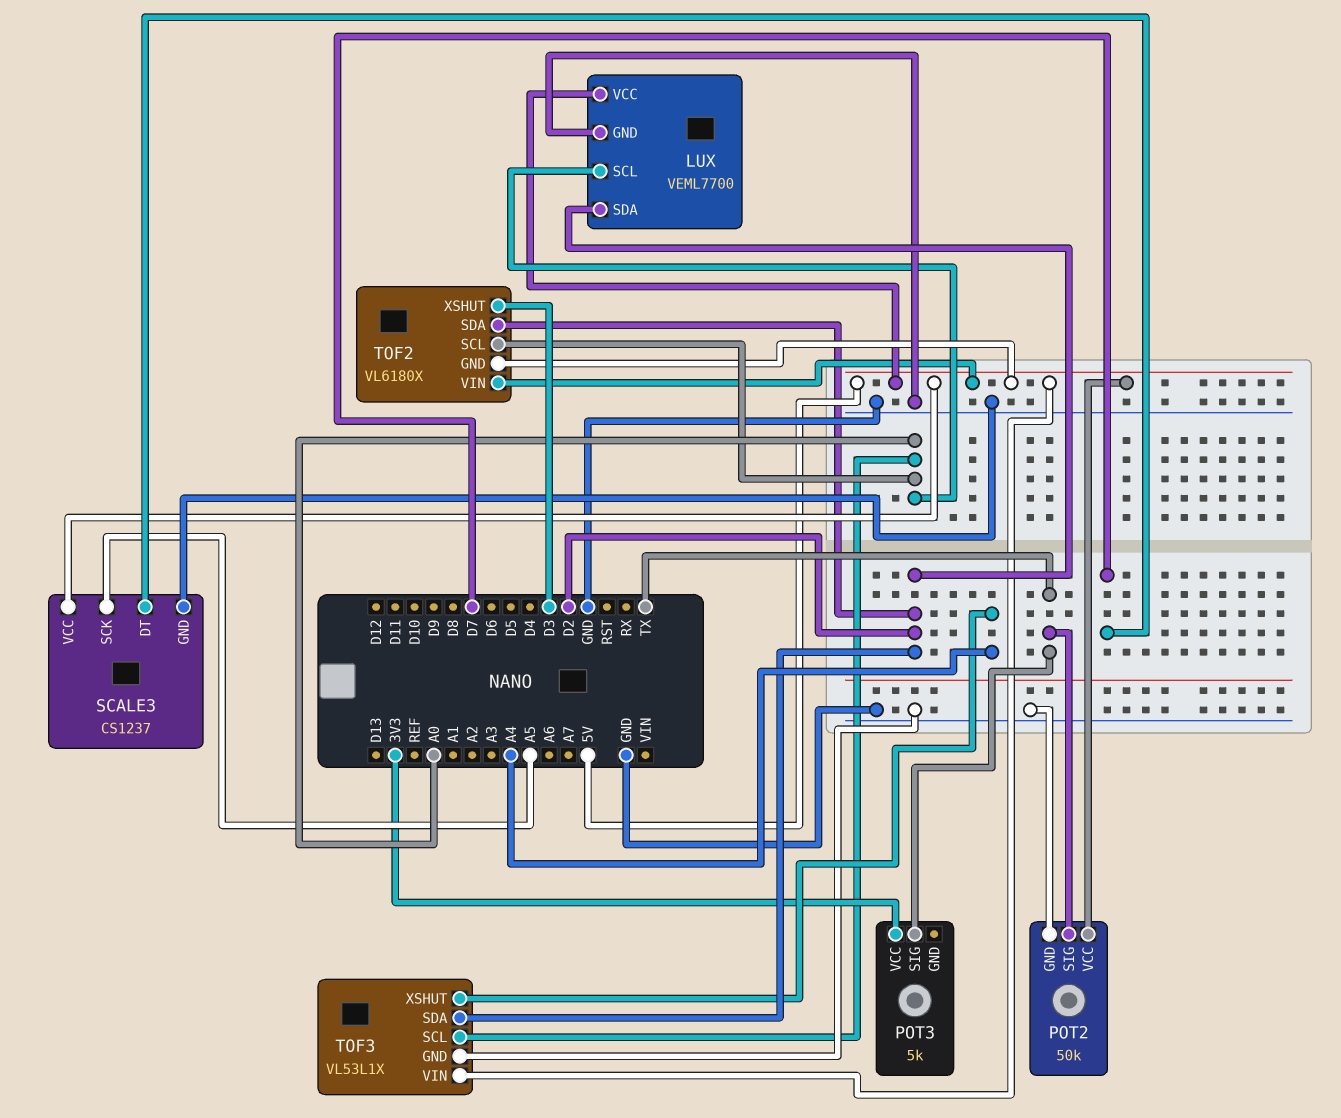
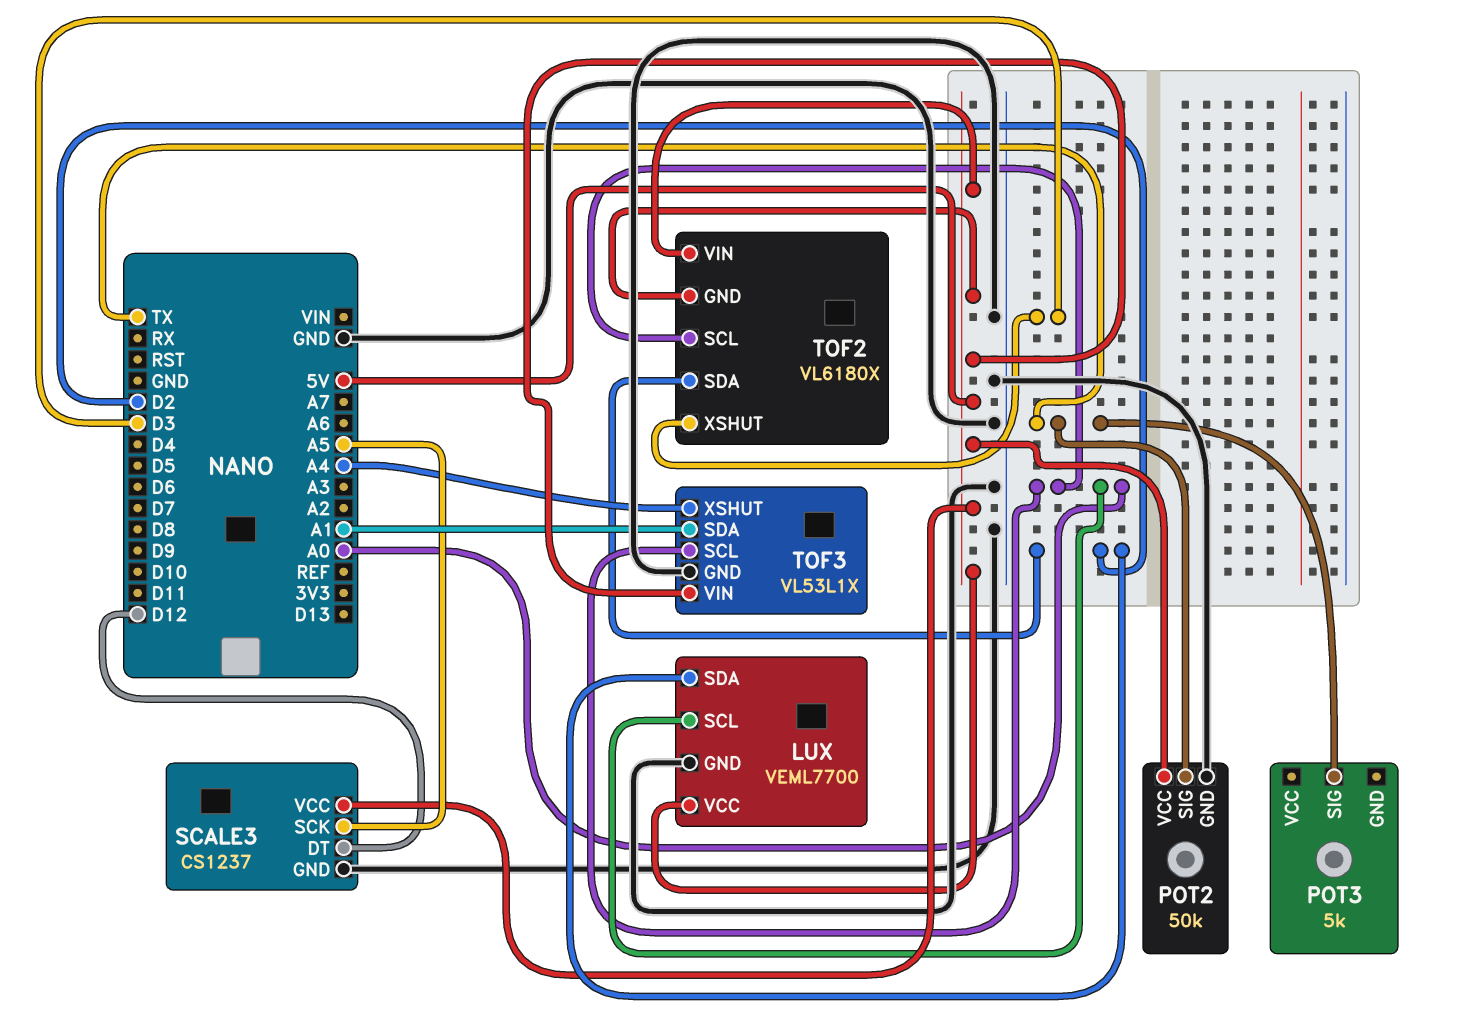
POT3 pin VCC: 3V3 -> none
SCALE3 pin DT: D7 -> D12
TOF3 pin SDA: D2 -> A1

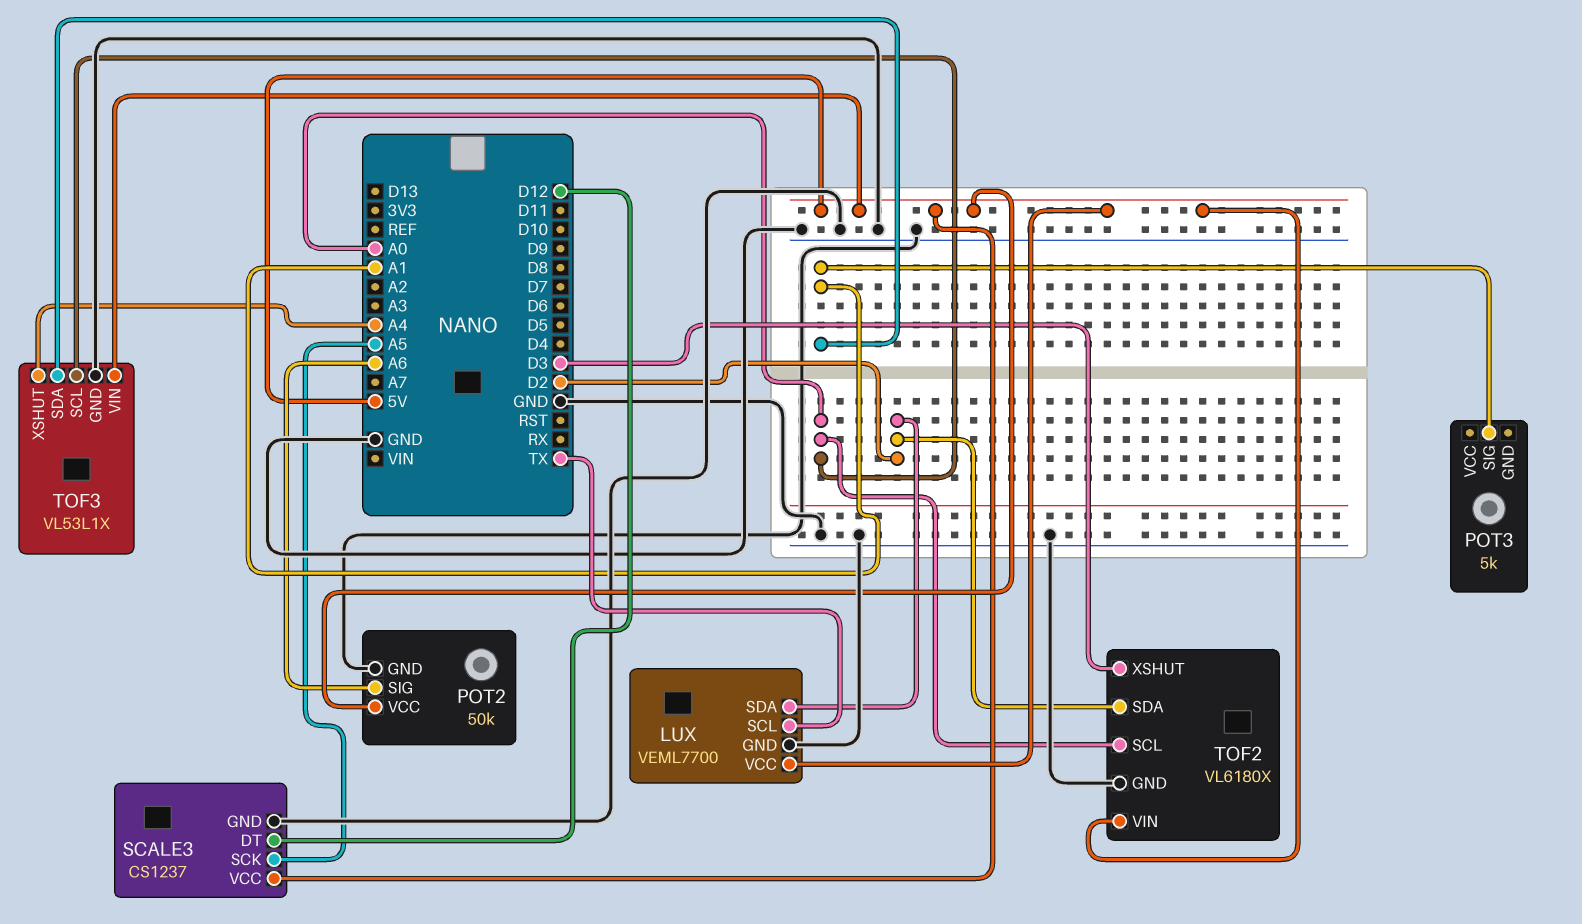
LUX pin SCL: A0 -> TX
POT2 pin SIG: TX -> A6
POT3 pin SIG: TX -> A1
TOF2 pin GND: 5V -> GND

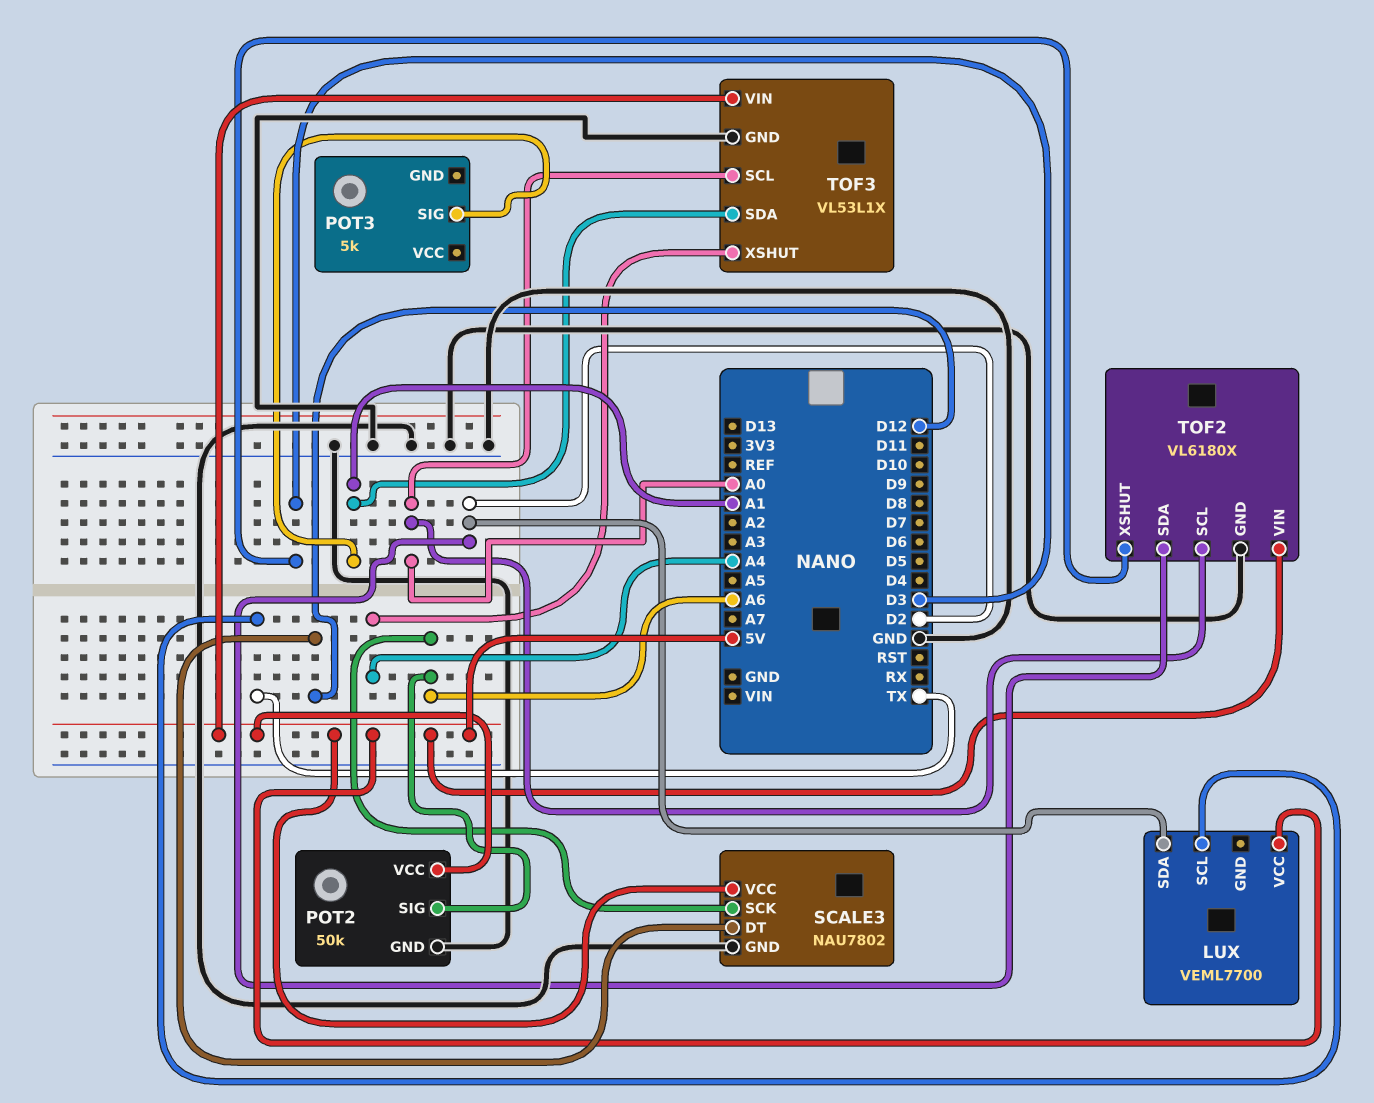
LUX pin GND: GND -> none
SCALE3: CS1237 -> NAU7802
SCALE3 pin SCK: A5 -> A6

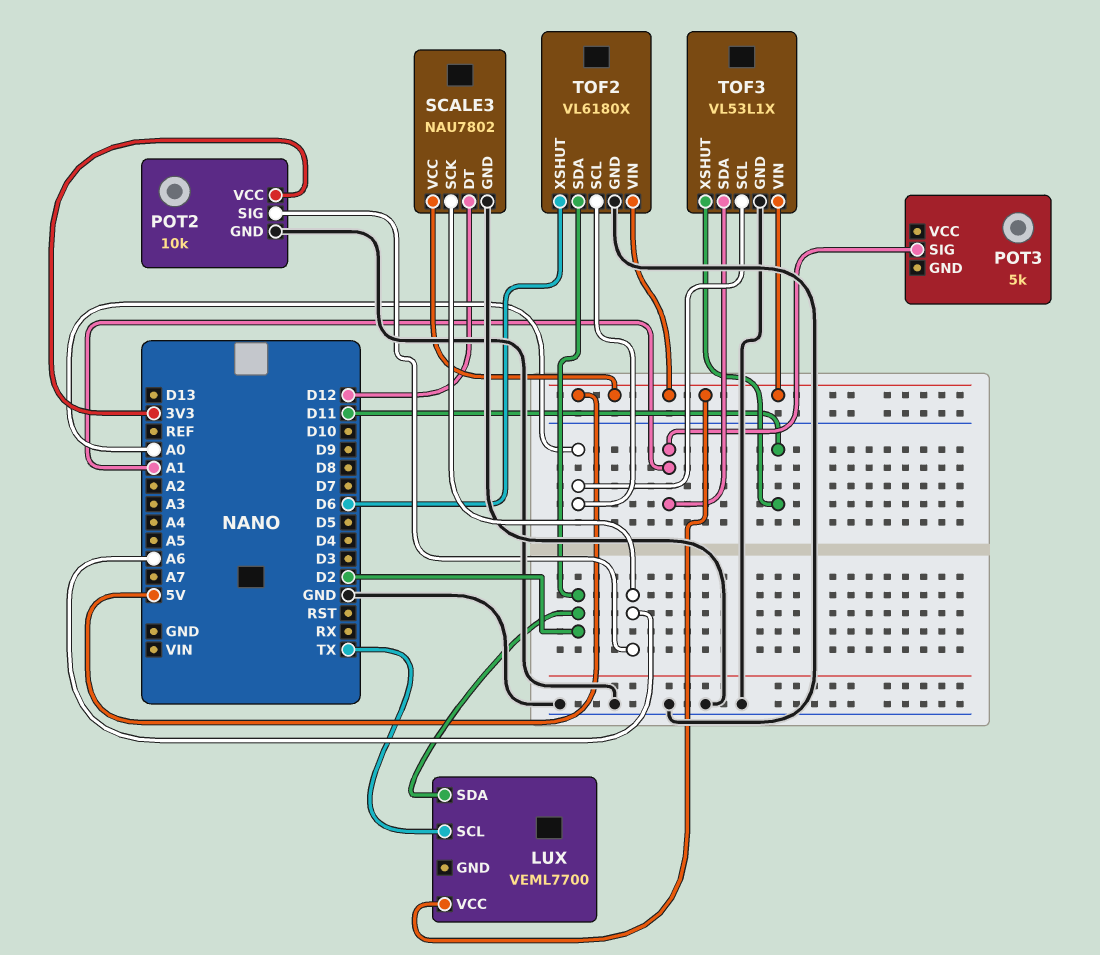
POT2: 50k -> 10k
POT2 pin VCC: 5V -> 3V3
TOF2 pin XSHUT: D3 -> D6
TOF3 pin XSHUT: A4 -> D11

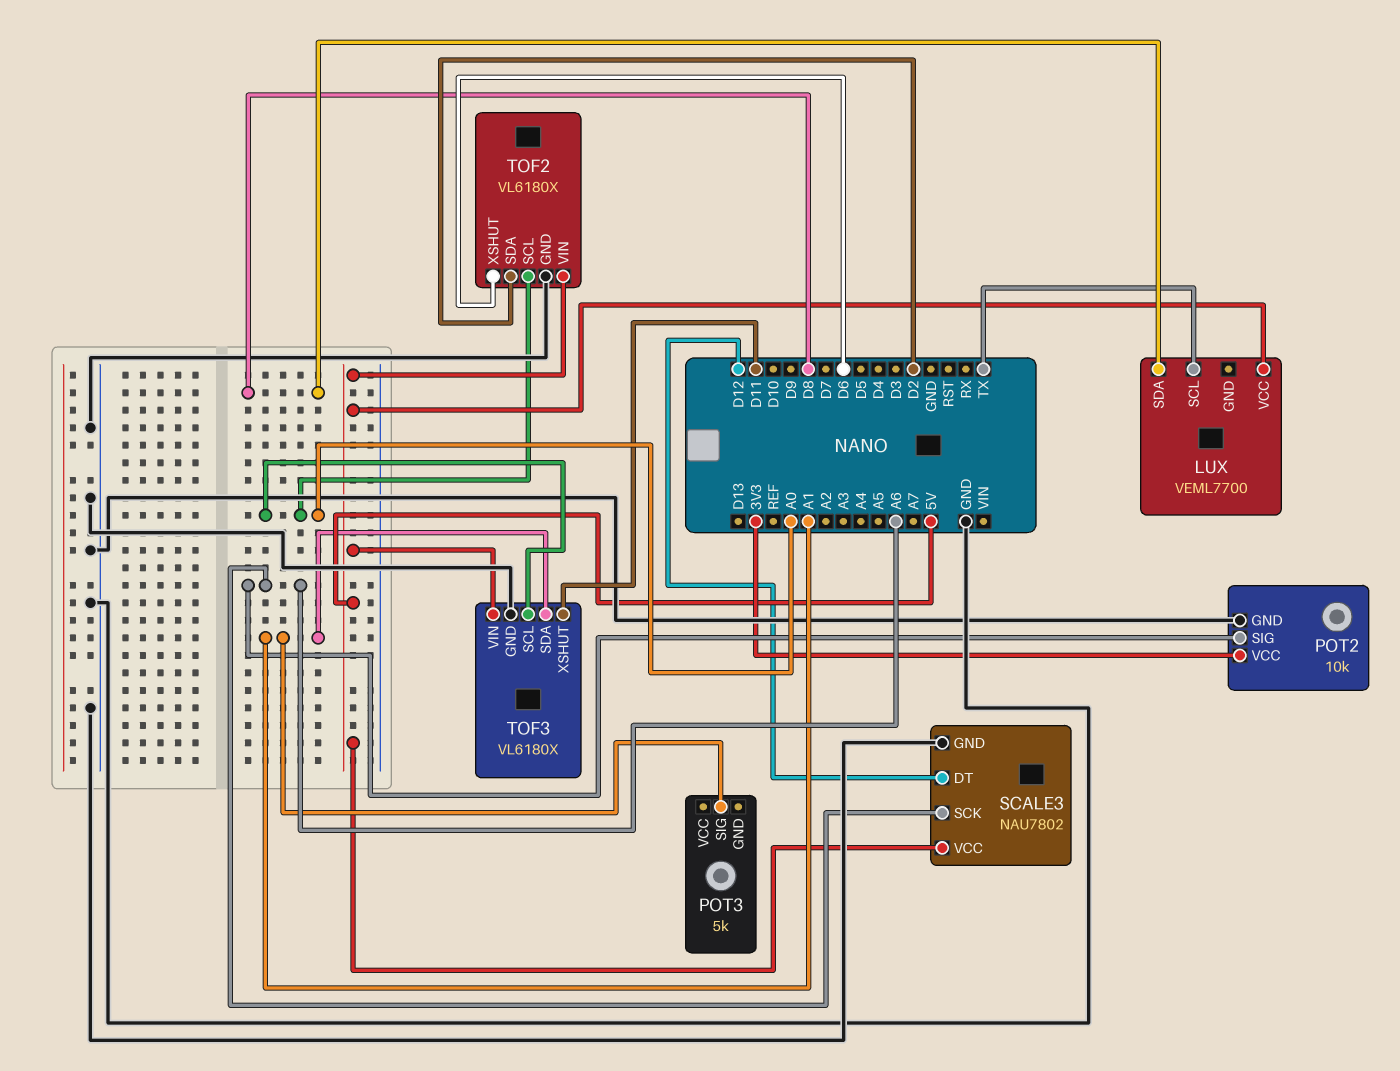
LUX pin SDA: D2 -> D8
TOF3: VL53L1X -> VL6180X

